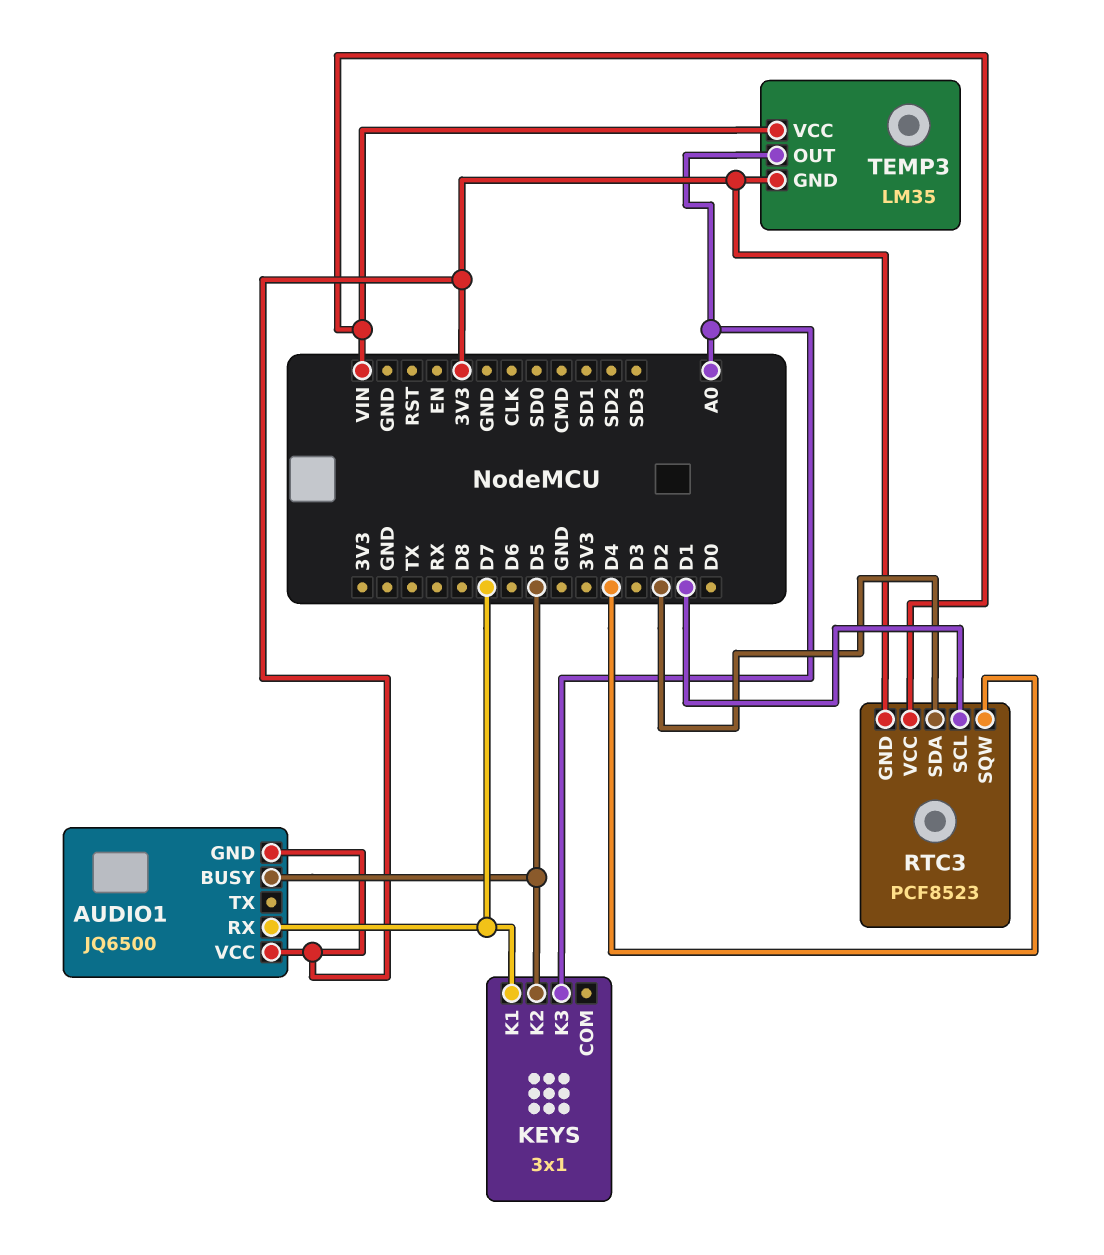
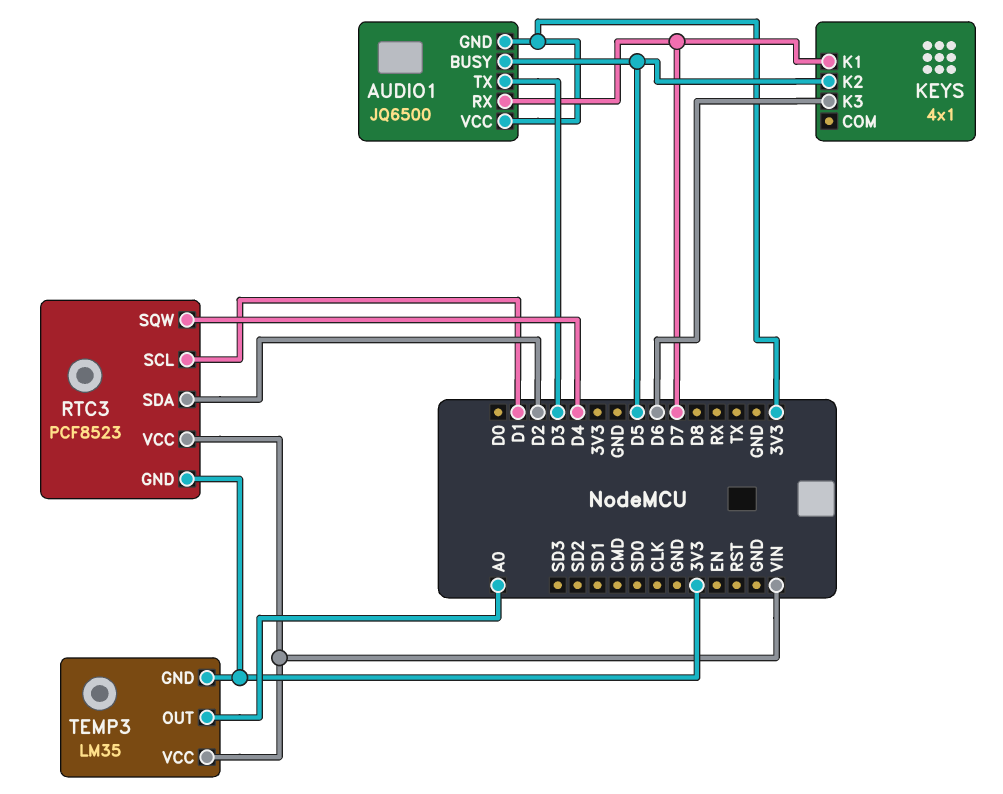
AUDIO1 pin TX: none -> D3
KEYS: 3x1 -> 4x1
KEYS pin K3: A0 -> D6

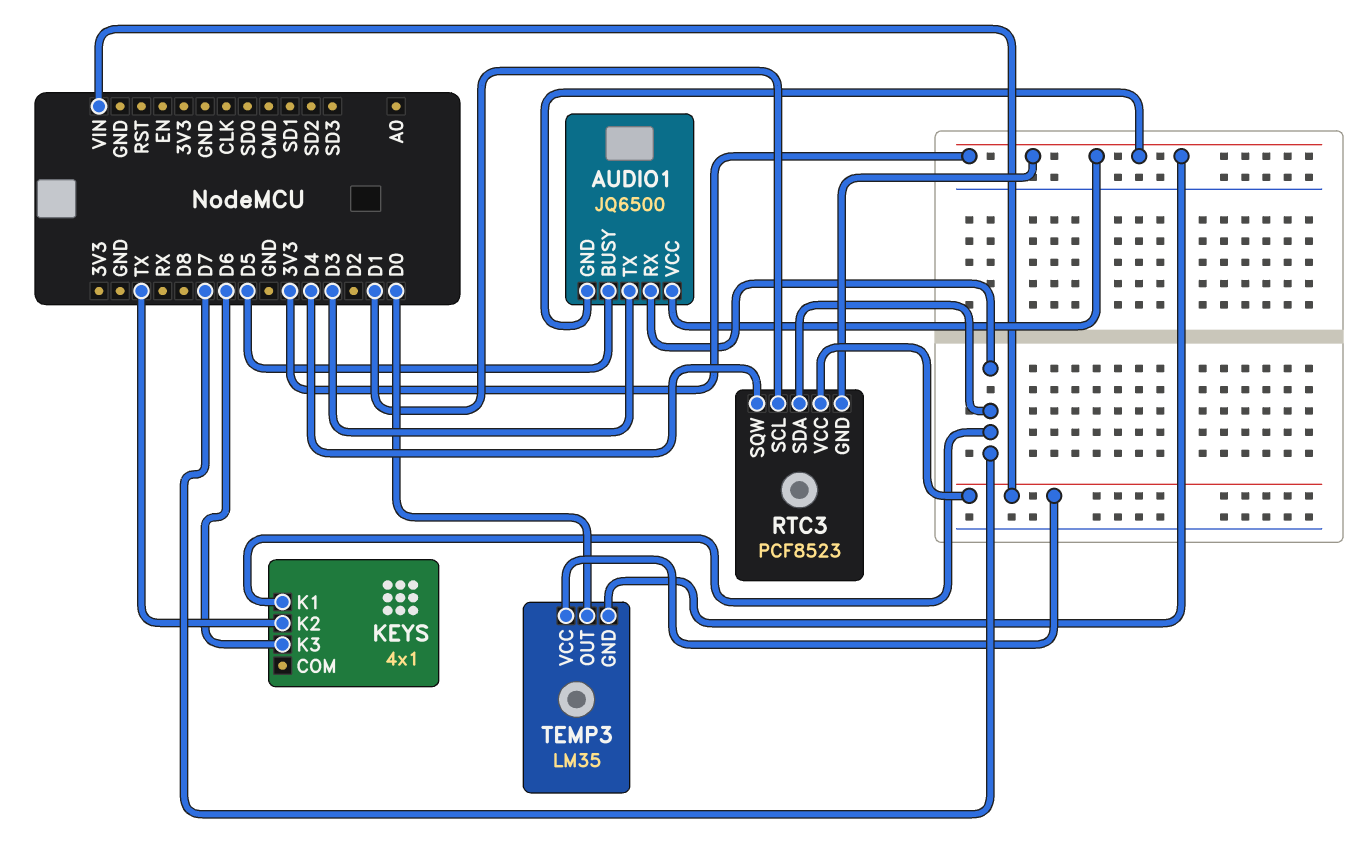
KEYS pin K2: D5 -> TX
RTC3 pin SDA: D2 -> D7
TEMP3 pin OUT: A0 -> D0

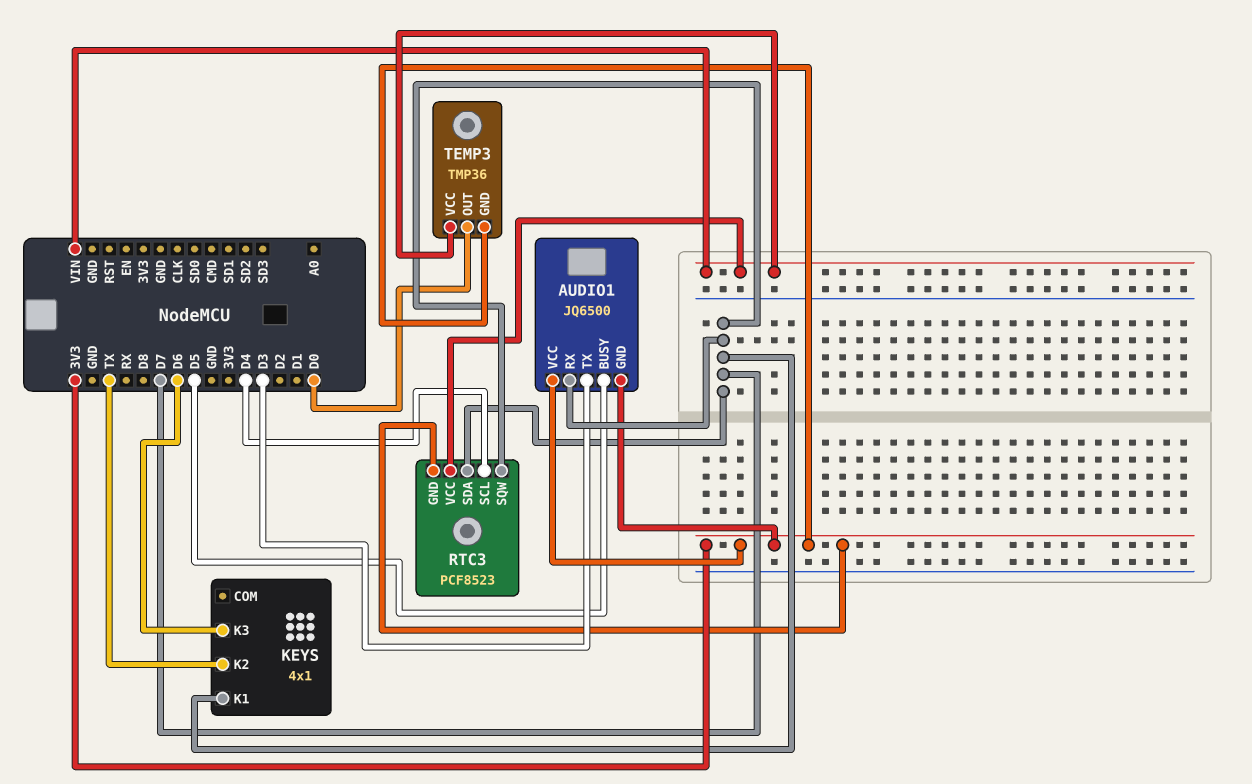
RTC3 pin SCL: D1 -> D4
RTC3 pin SQW: D4 -> D7
TEMP3: LM35 -> TMP36

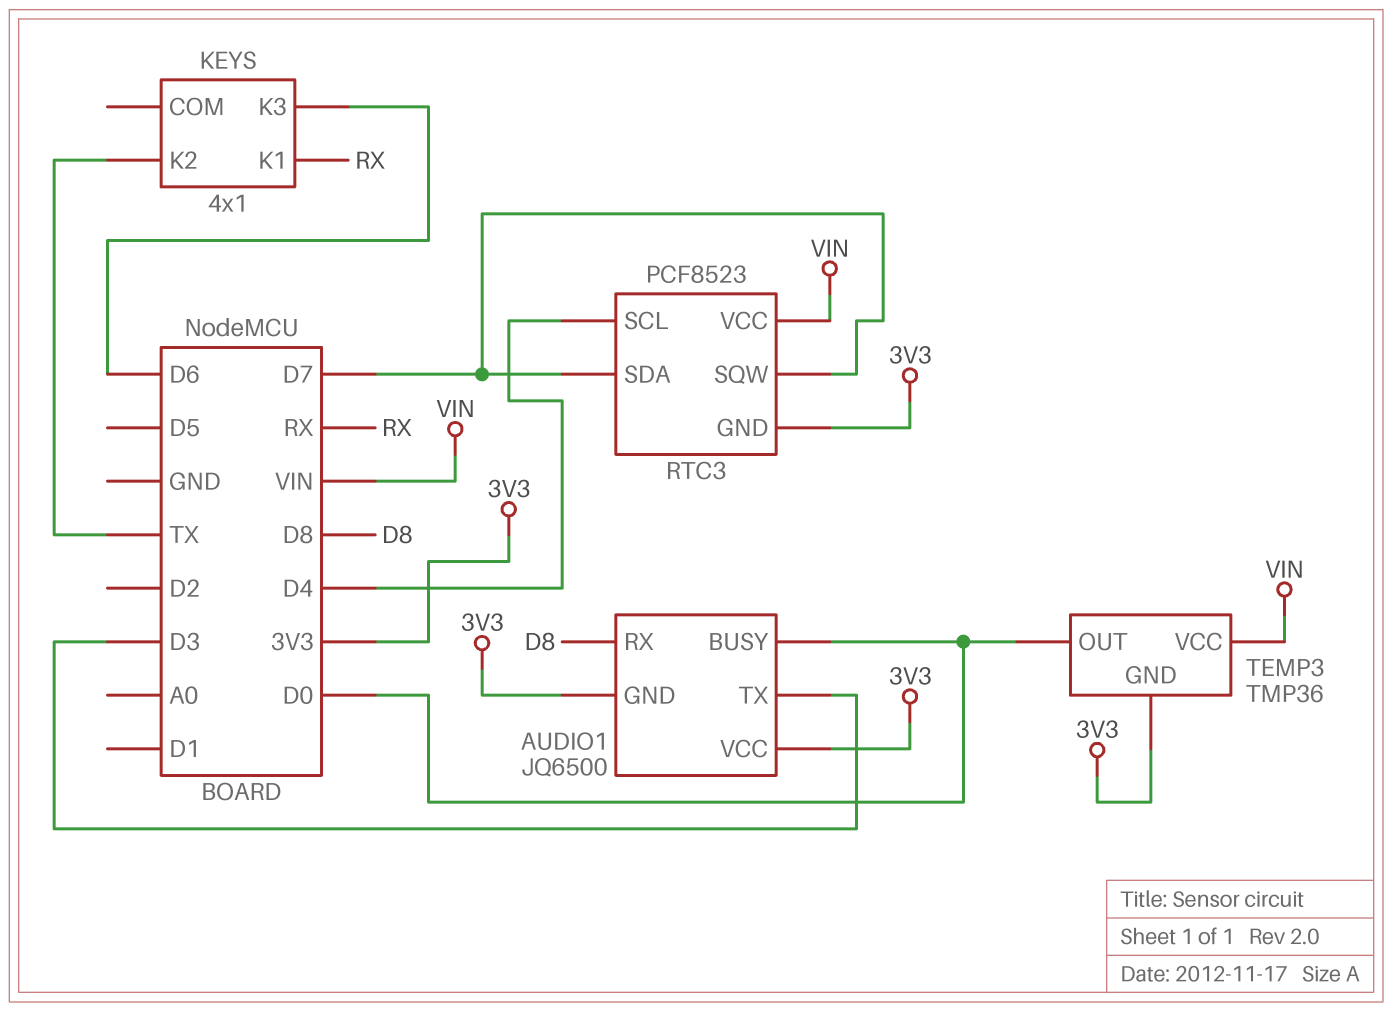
AUDIO1 pin BUSY: D5 -> D0
AUDIO1 pin RX: D7 -> D8
KEYS pin K1: D7 -> RX

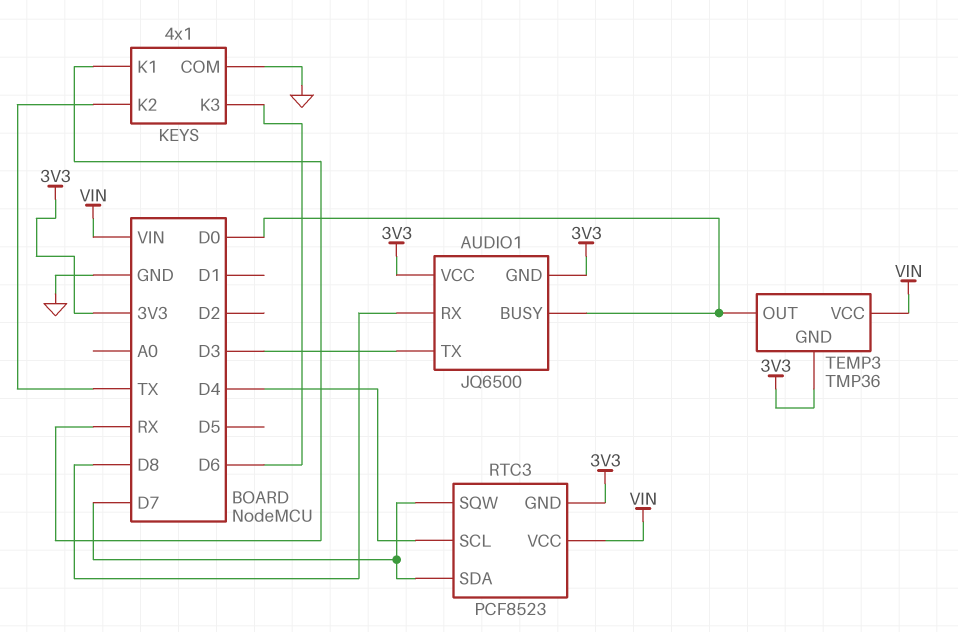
KEYS pin COM: none -> GND

